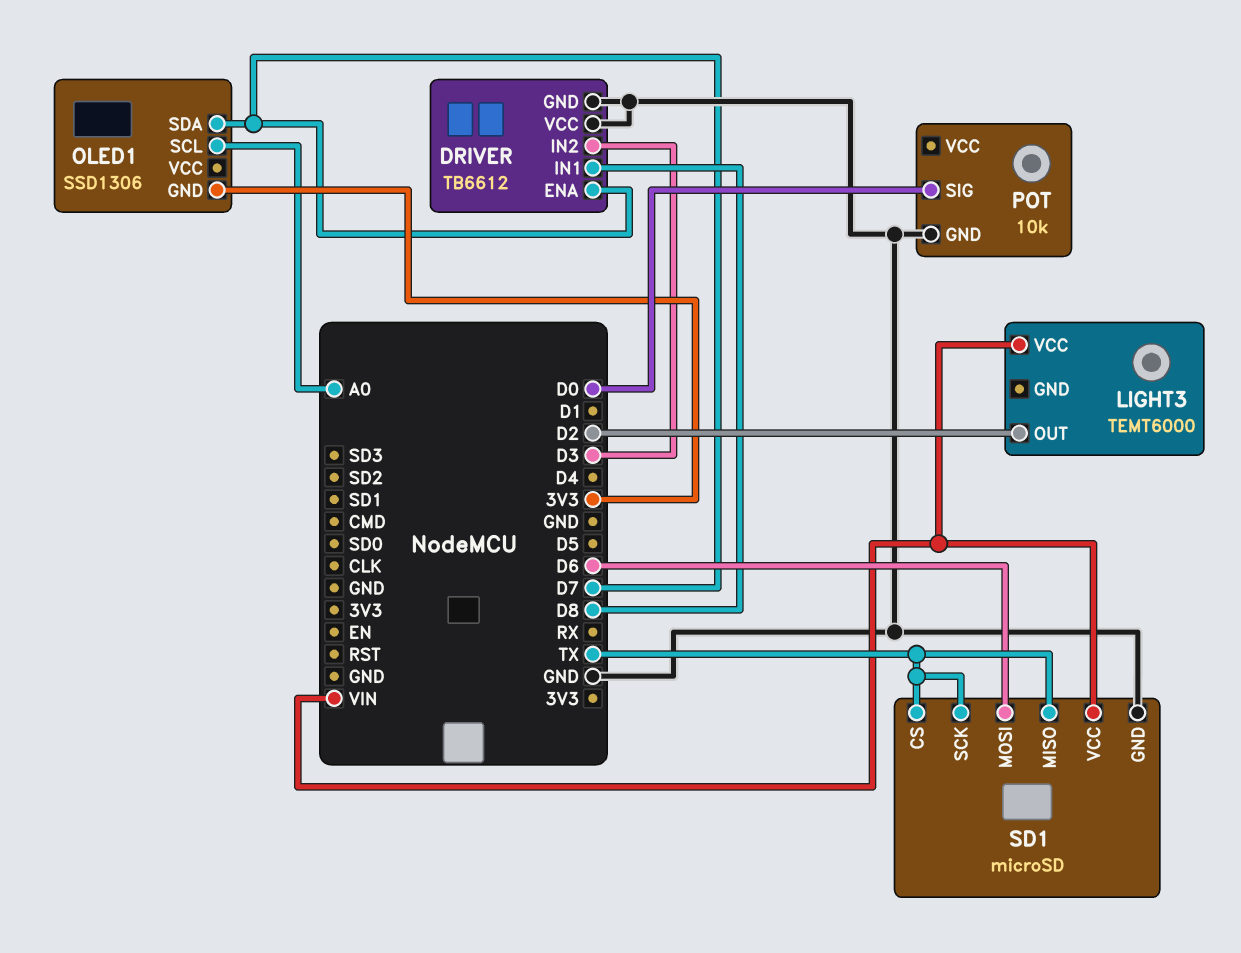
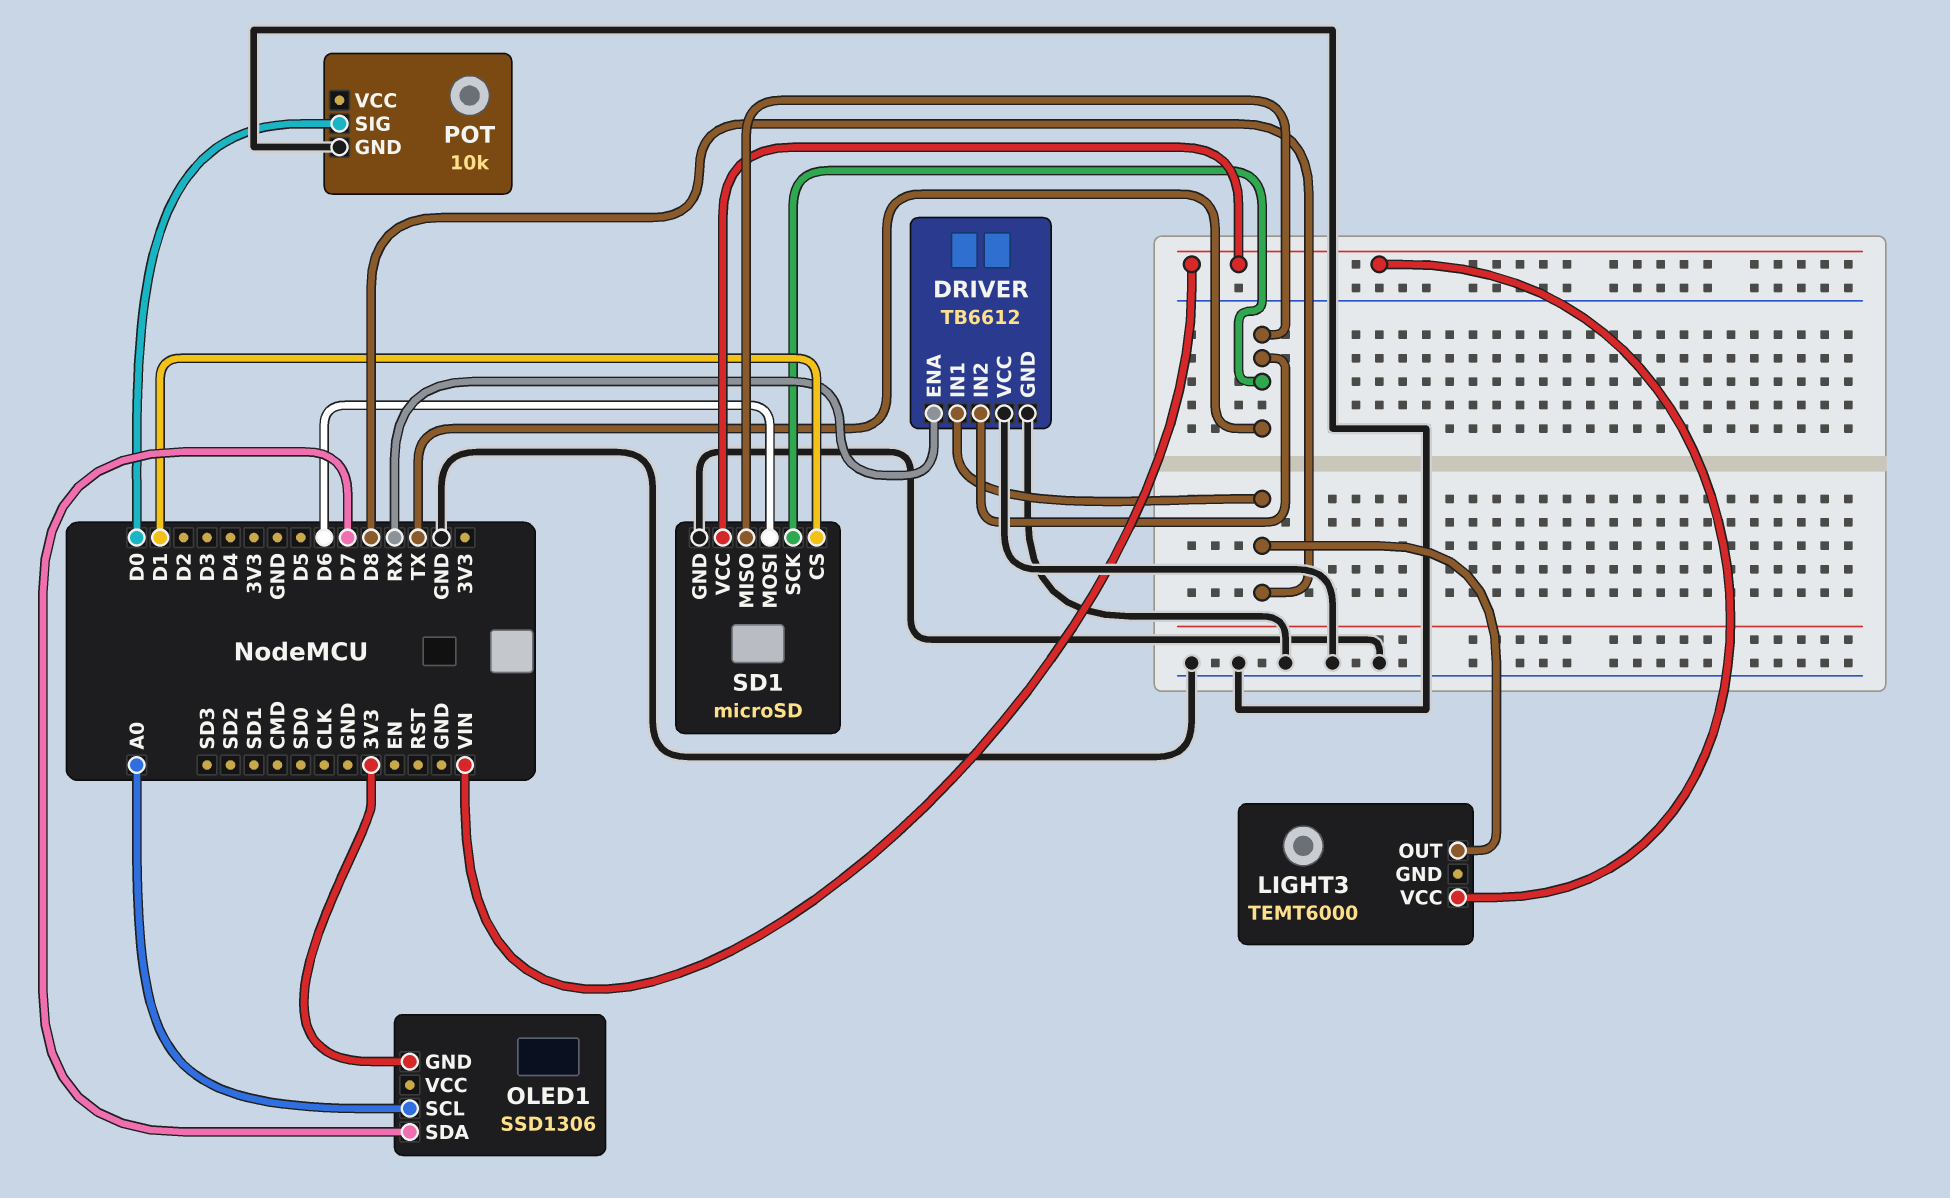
DRIVER pin ENA: D7 -> RX
DRIVER pin IN2: D3 -> TX
LIGHT3 pin OUT: D2 -> D8
SD1 pin CS: TX -> D1

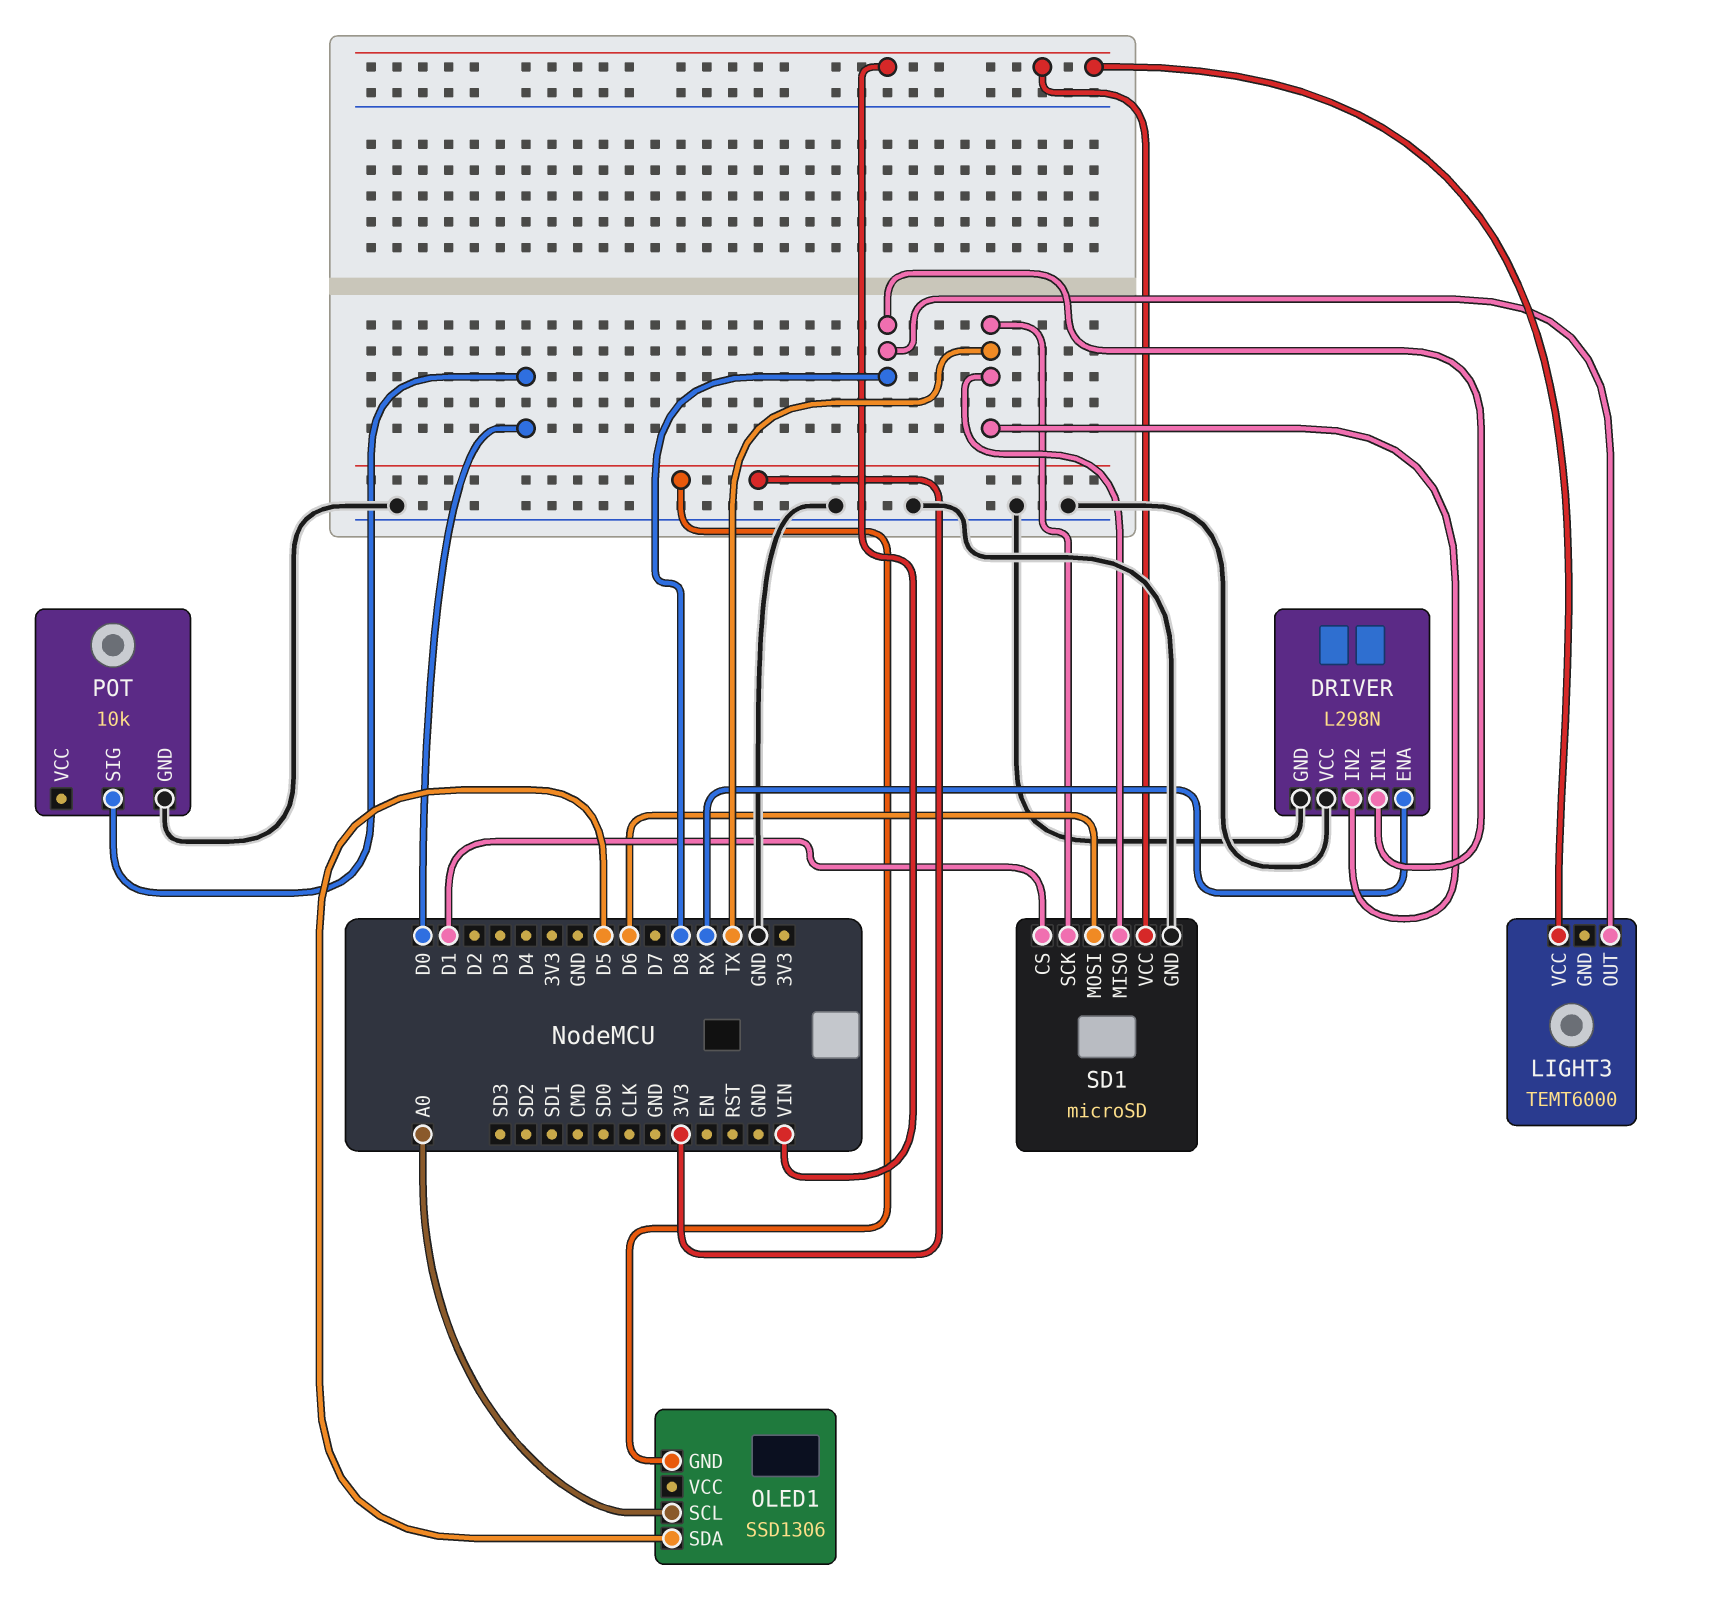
DRIVER: TB6612 -> L298N
OLED1 pin SDA: D7 -> D5

